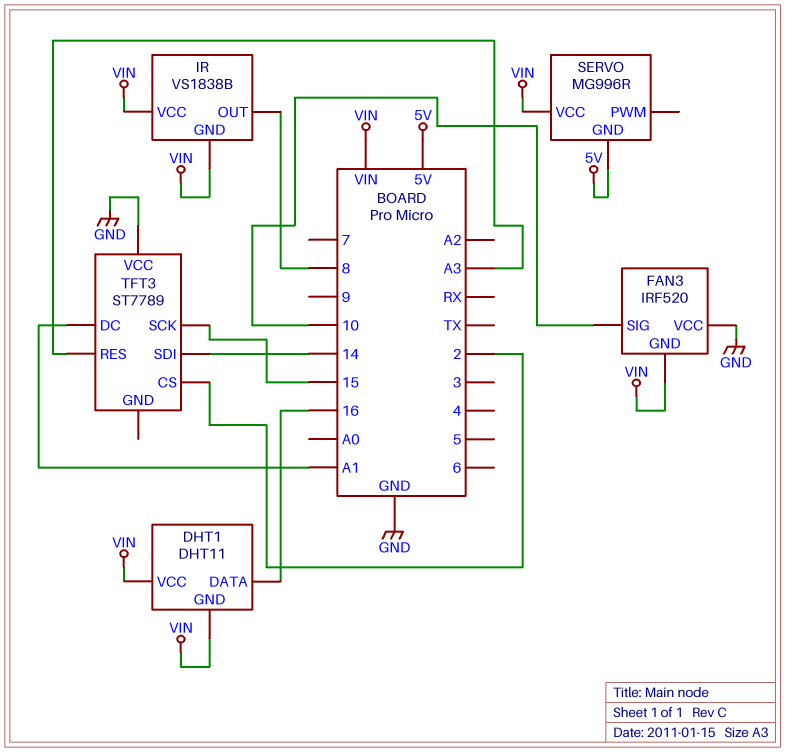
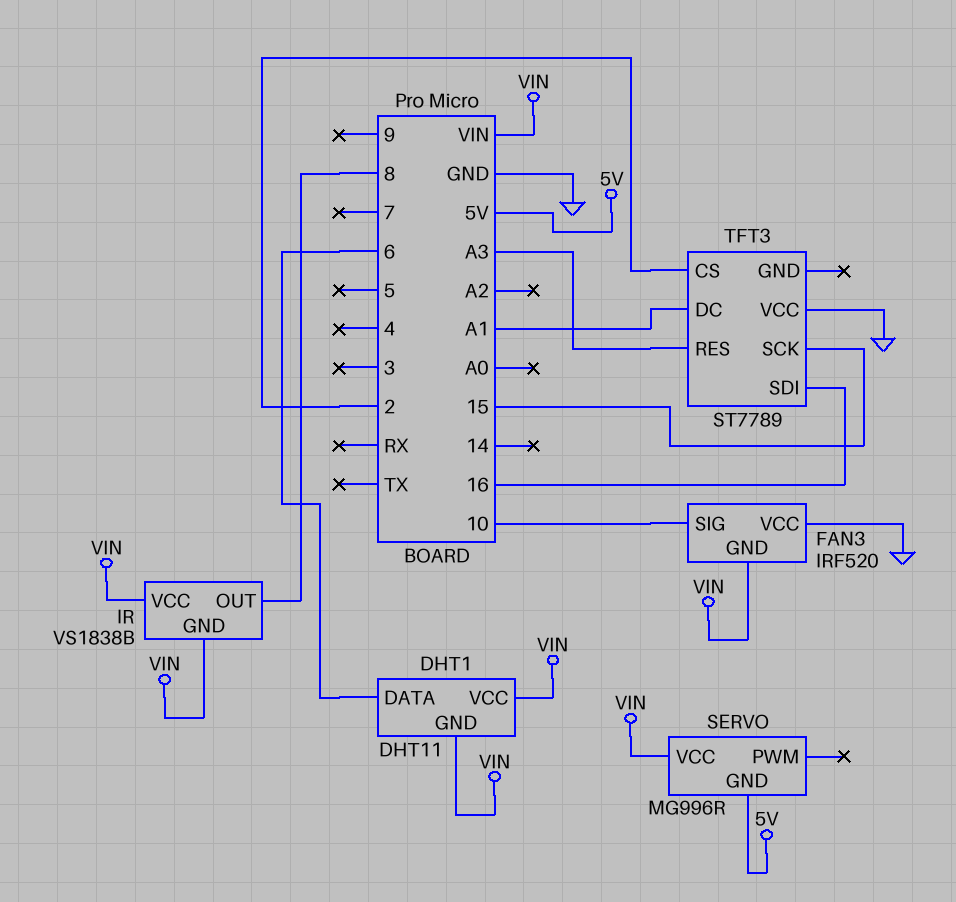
DHT1 pin DATA: 16 -> 6
TFT3 pin SDI: 14 -> 16

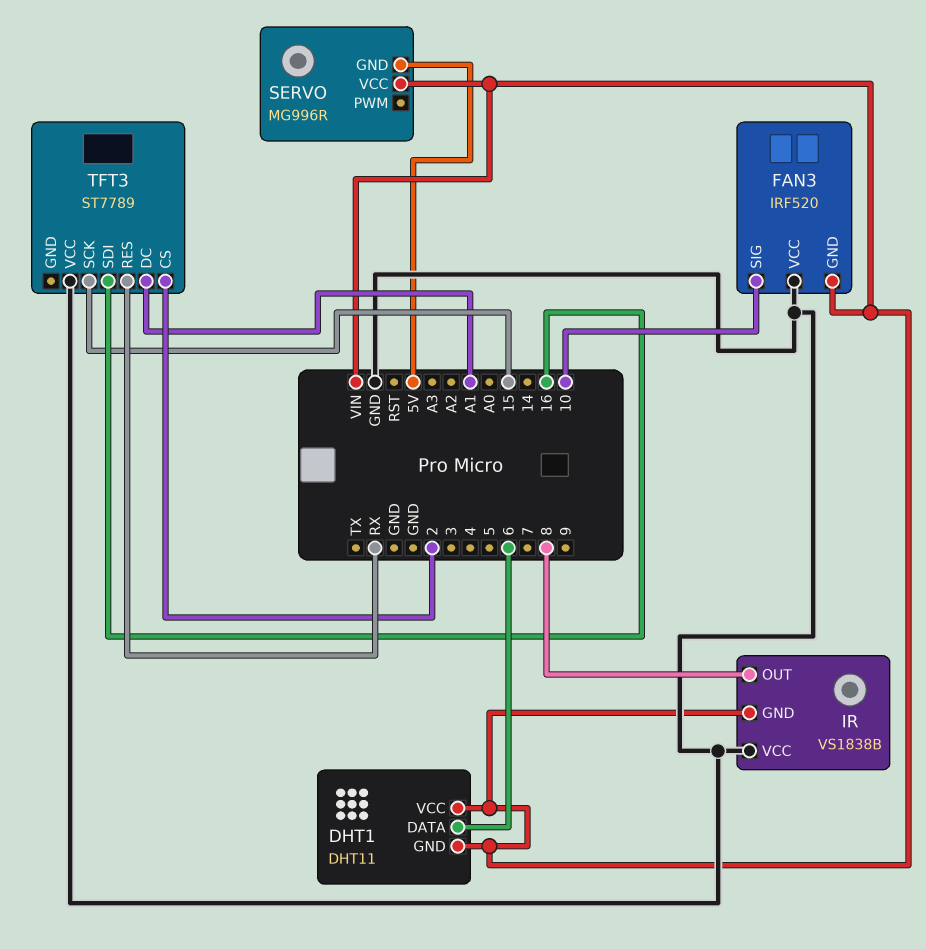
IR pin VCC: VIN -> GND
TFT3 pin RES: A3 -> RX

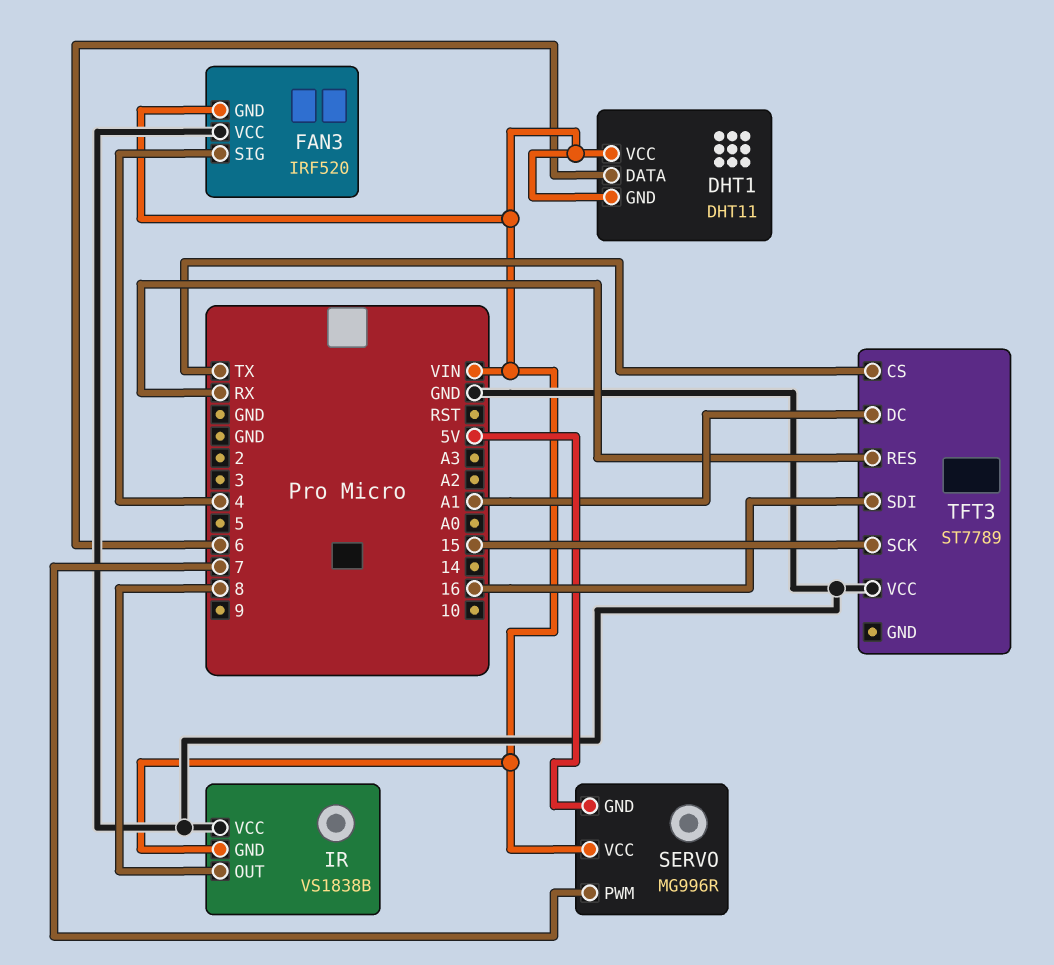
FAN3 pin SIG: 10 -> 4
SERVO pin PWM: none -> 7
TFT3 pin CS: 2 -> TX

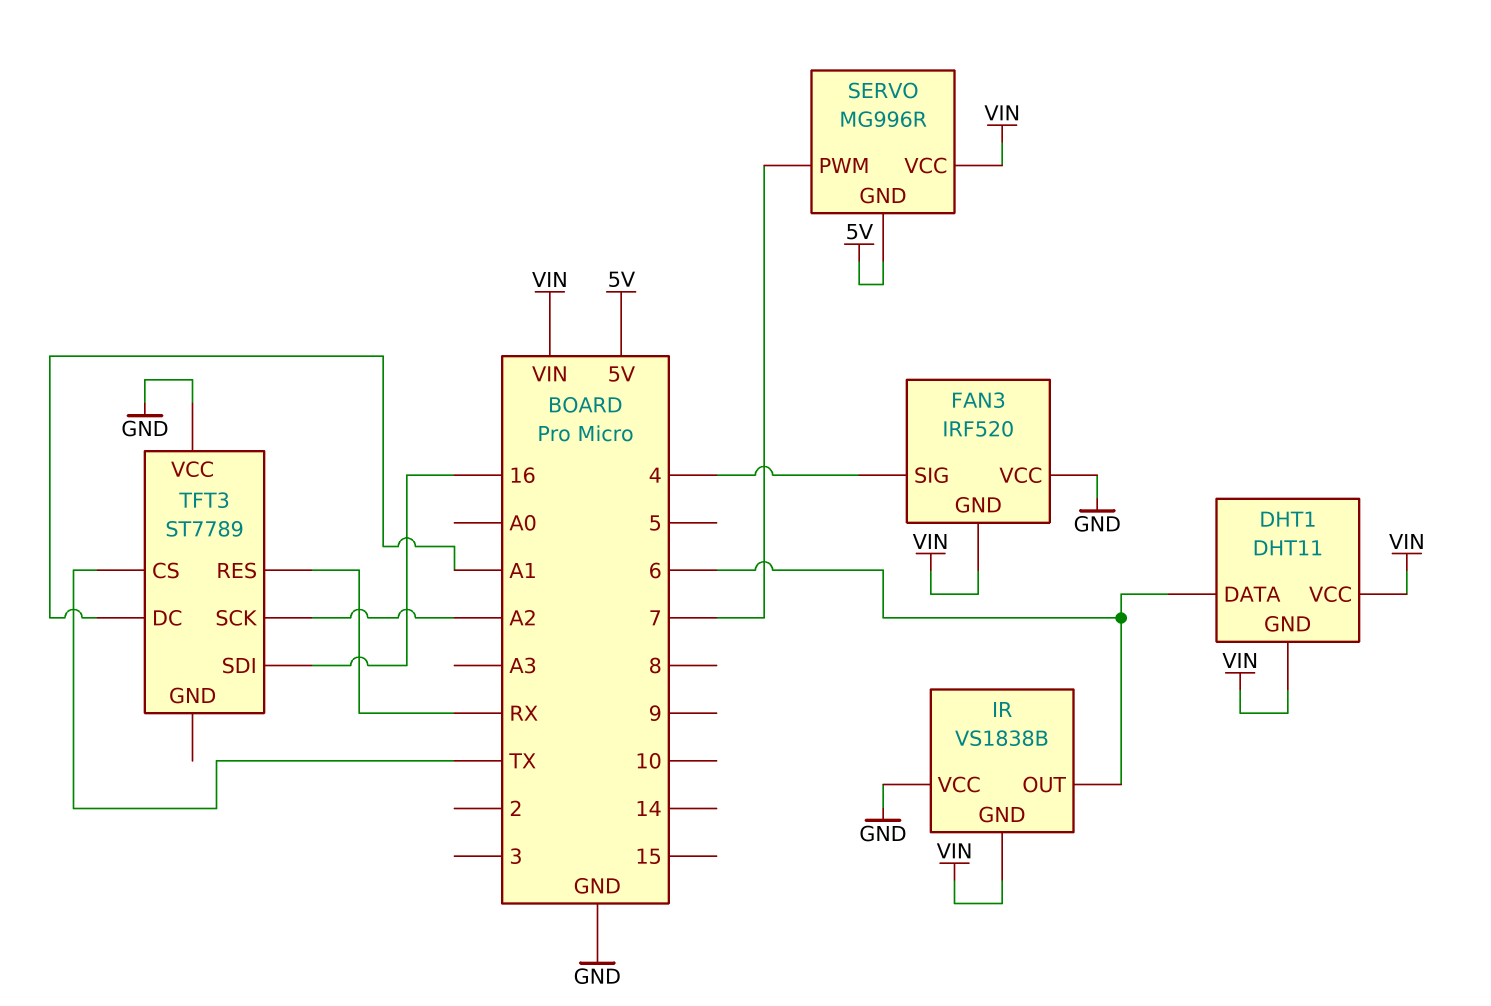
IR pin OUT: 8 -> 6
TFT3 pin SCK: 15 -> A2

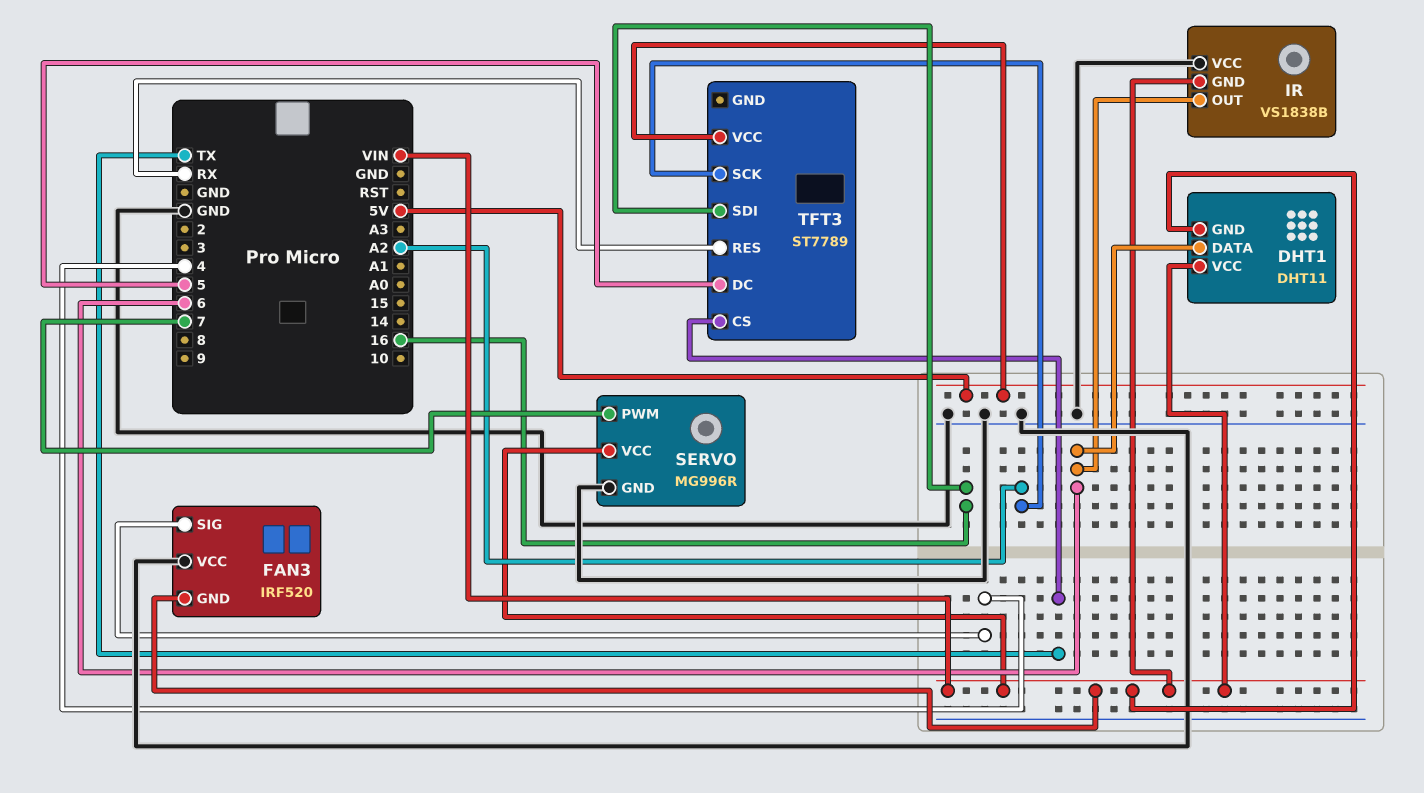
SERVO pin GND: 5V -> GND
TFT3 pin DC: A1 -> 5
TFT3 pin VCC: GND -> 5V

